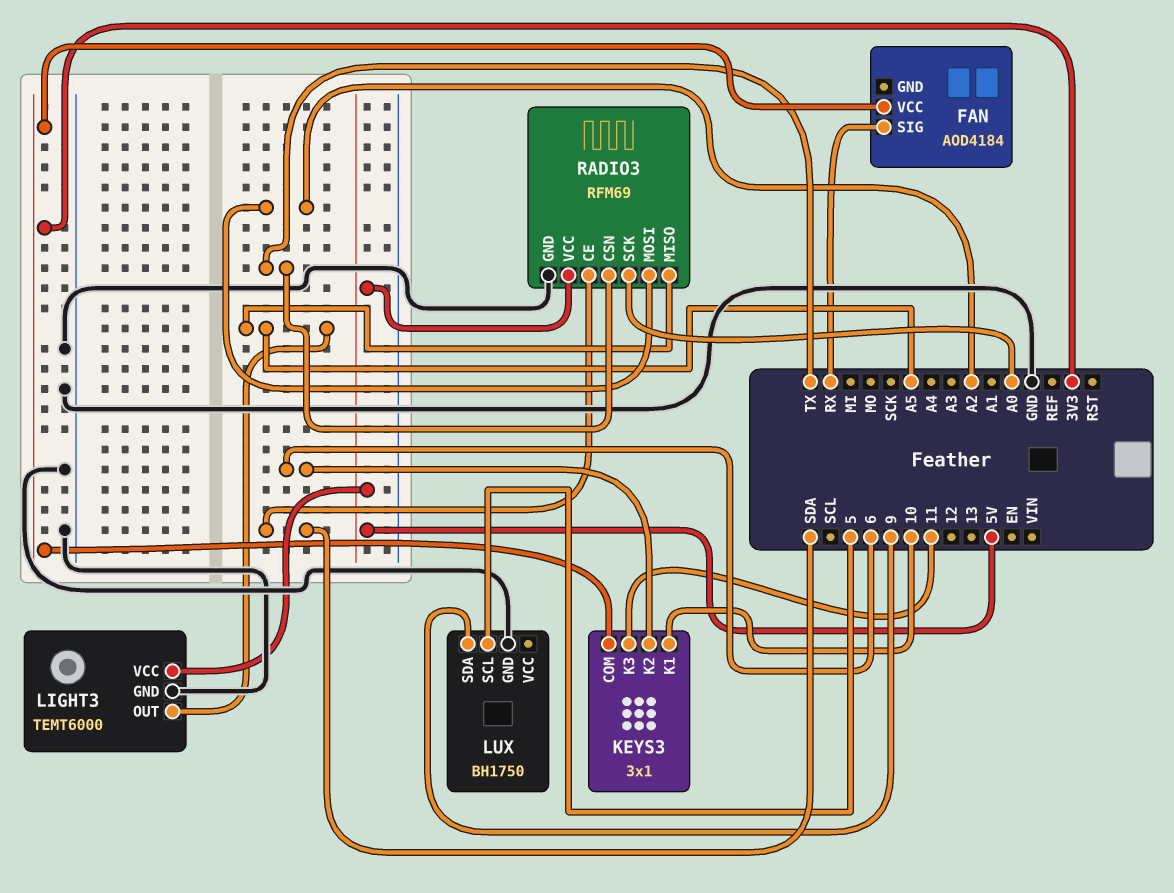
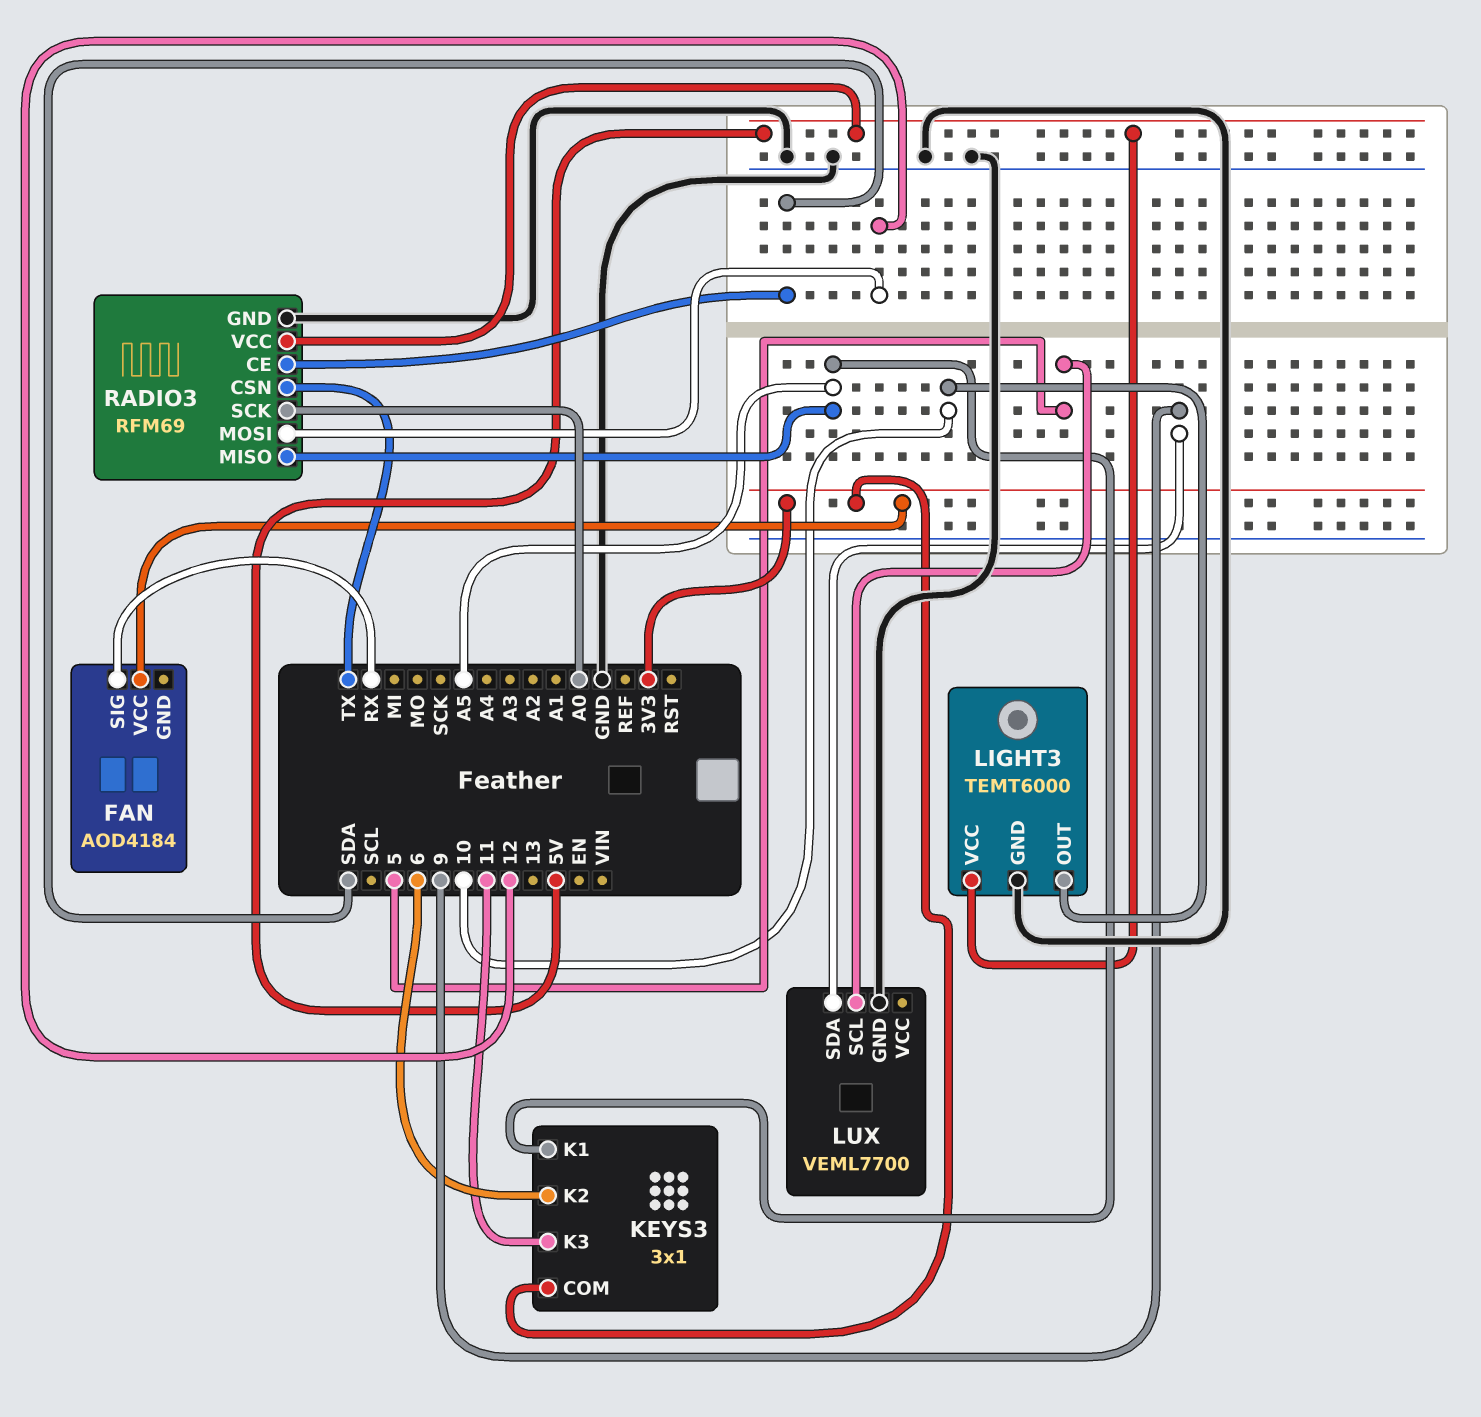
KEYS3 pin K1: 10 -> A5
LIGHT3 pin OUT: A5 -> 10
LUX: BH1750 -> VEML7700
RADIO3 pin MOSI: A2 -> 12

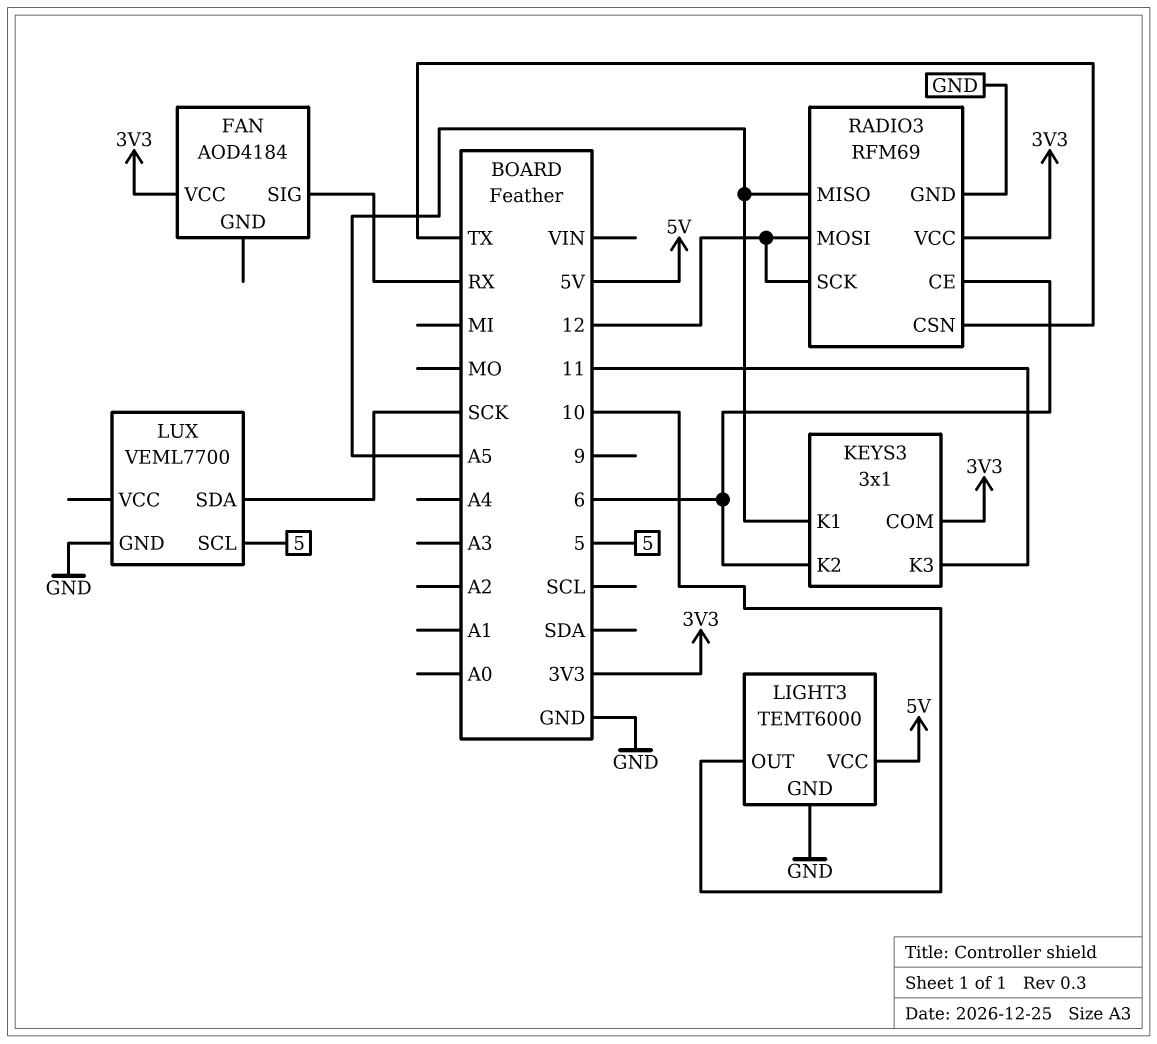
LUX pin SDA: 9 -> SCK
RADIO3 pin CE: SDA -> 6
RADIO3 pin SCK: A0 -> 12
RADIO3 pin VCC: 5V -> 3V3

